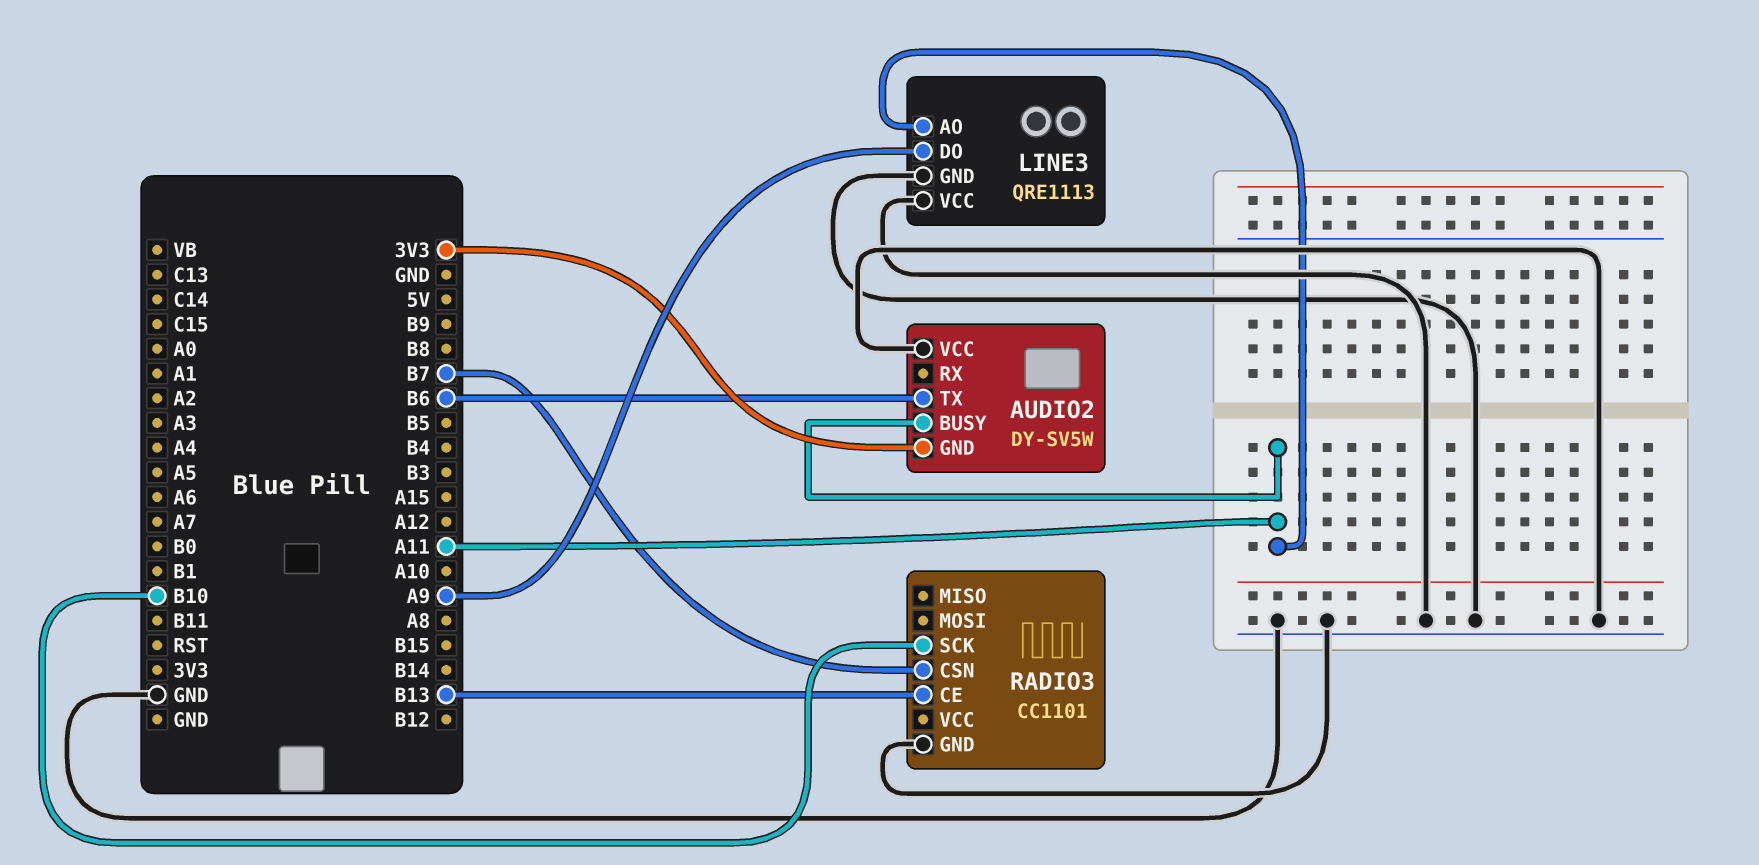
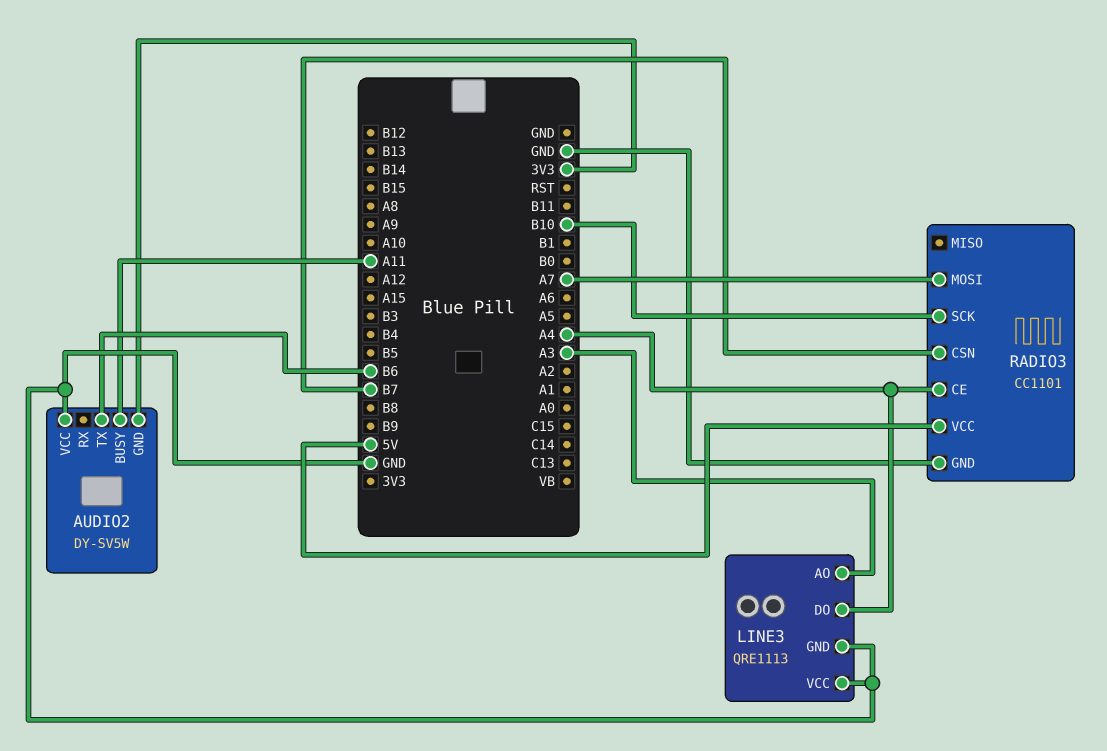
LINE3 pin AO: A11 -> A3
LINE3 pin DO: A9 -> A4
RADIO3 pin CE: B13 -> A4
RADIO3 pin MOSI: none -> A7
RADIO3 pin VCC: none -> 5V

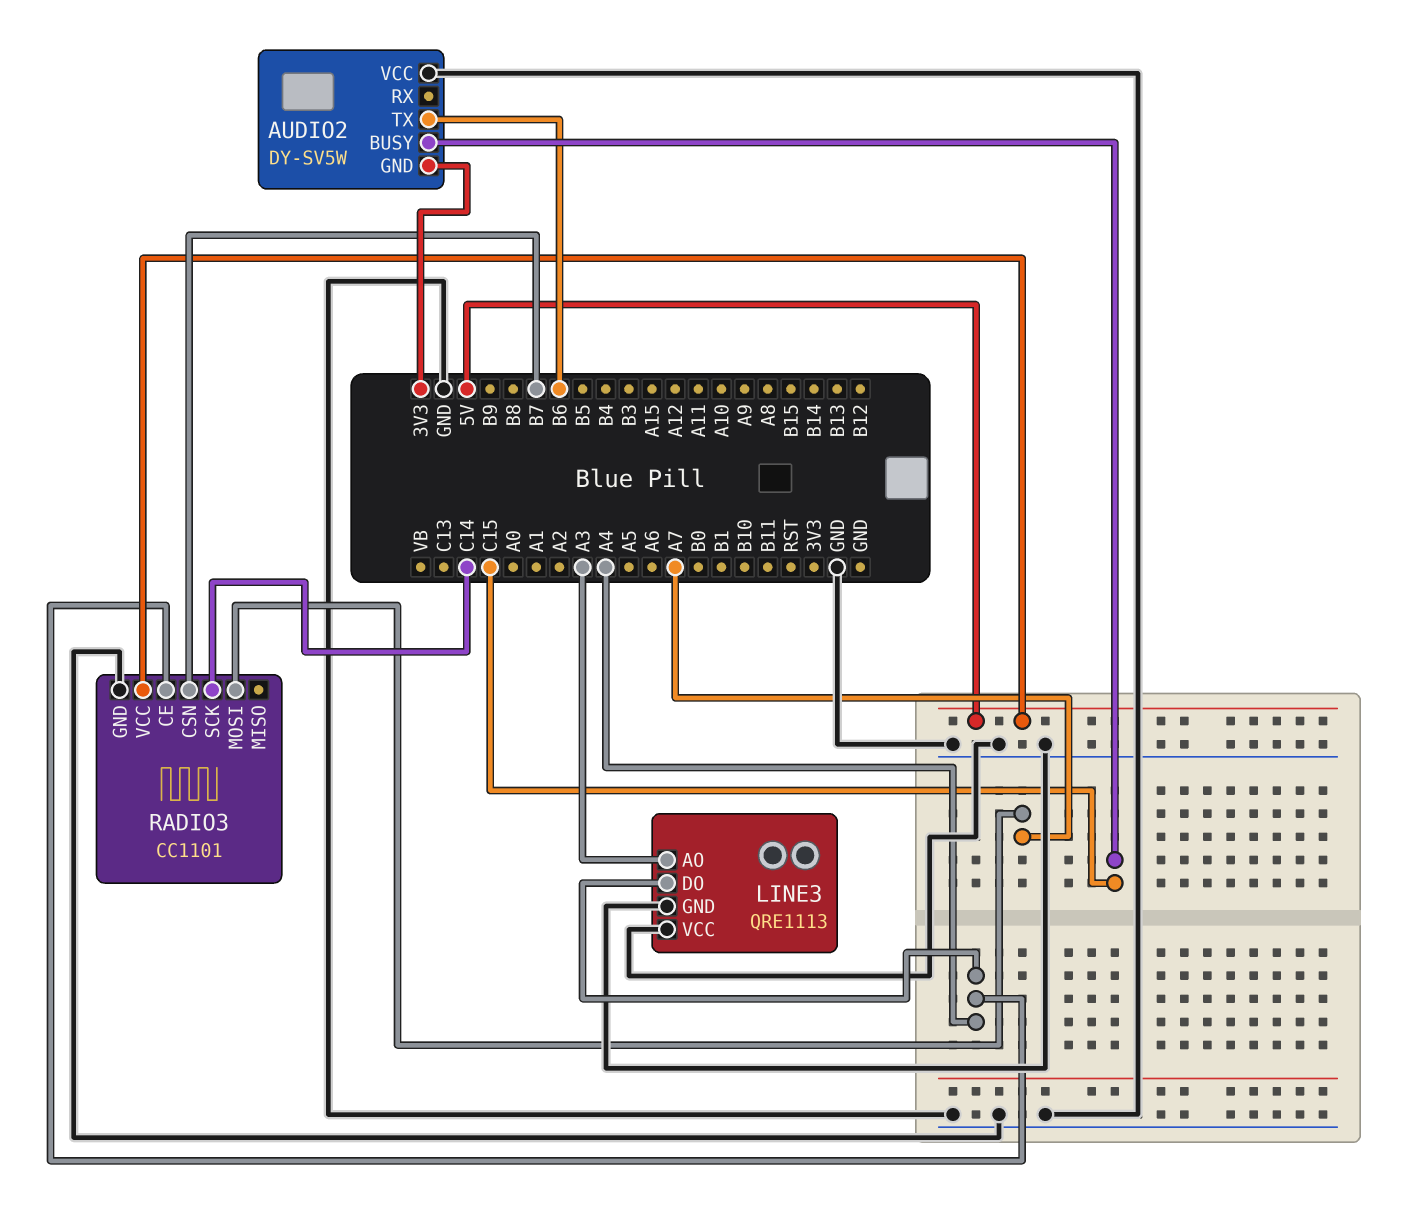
AUDIO2 pin BUSY: A11 -> C15
RADIO3 pin SCK: B10 -> C14

